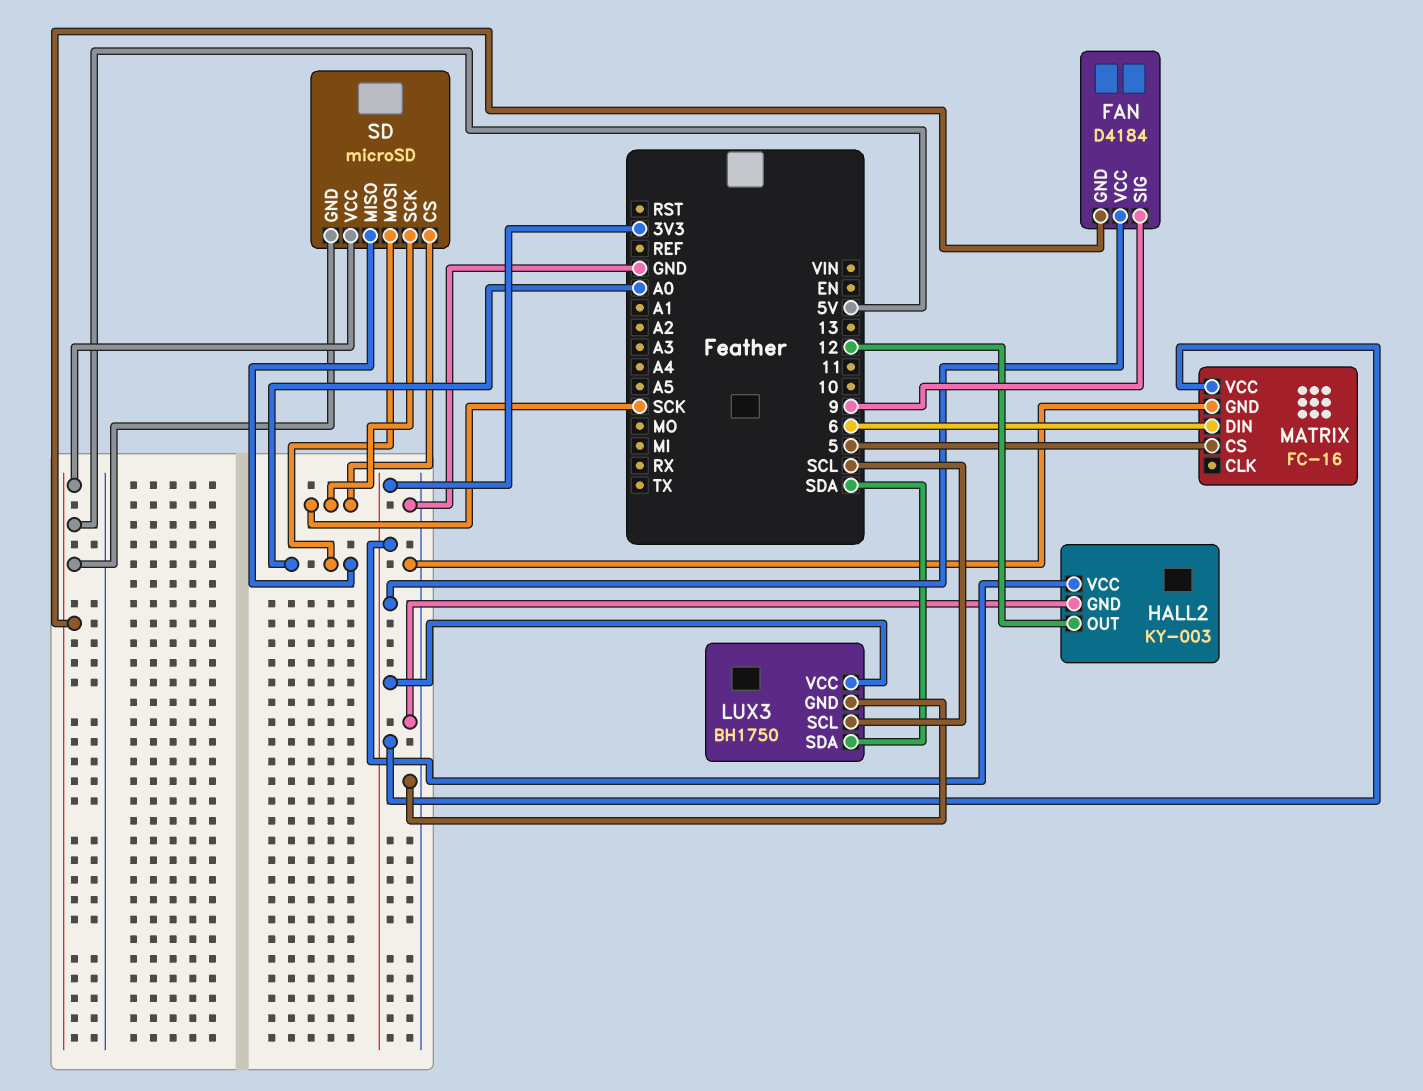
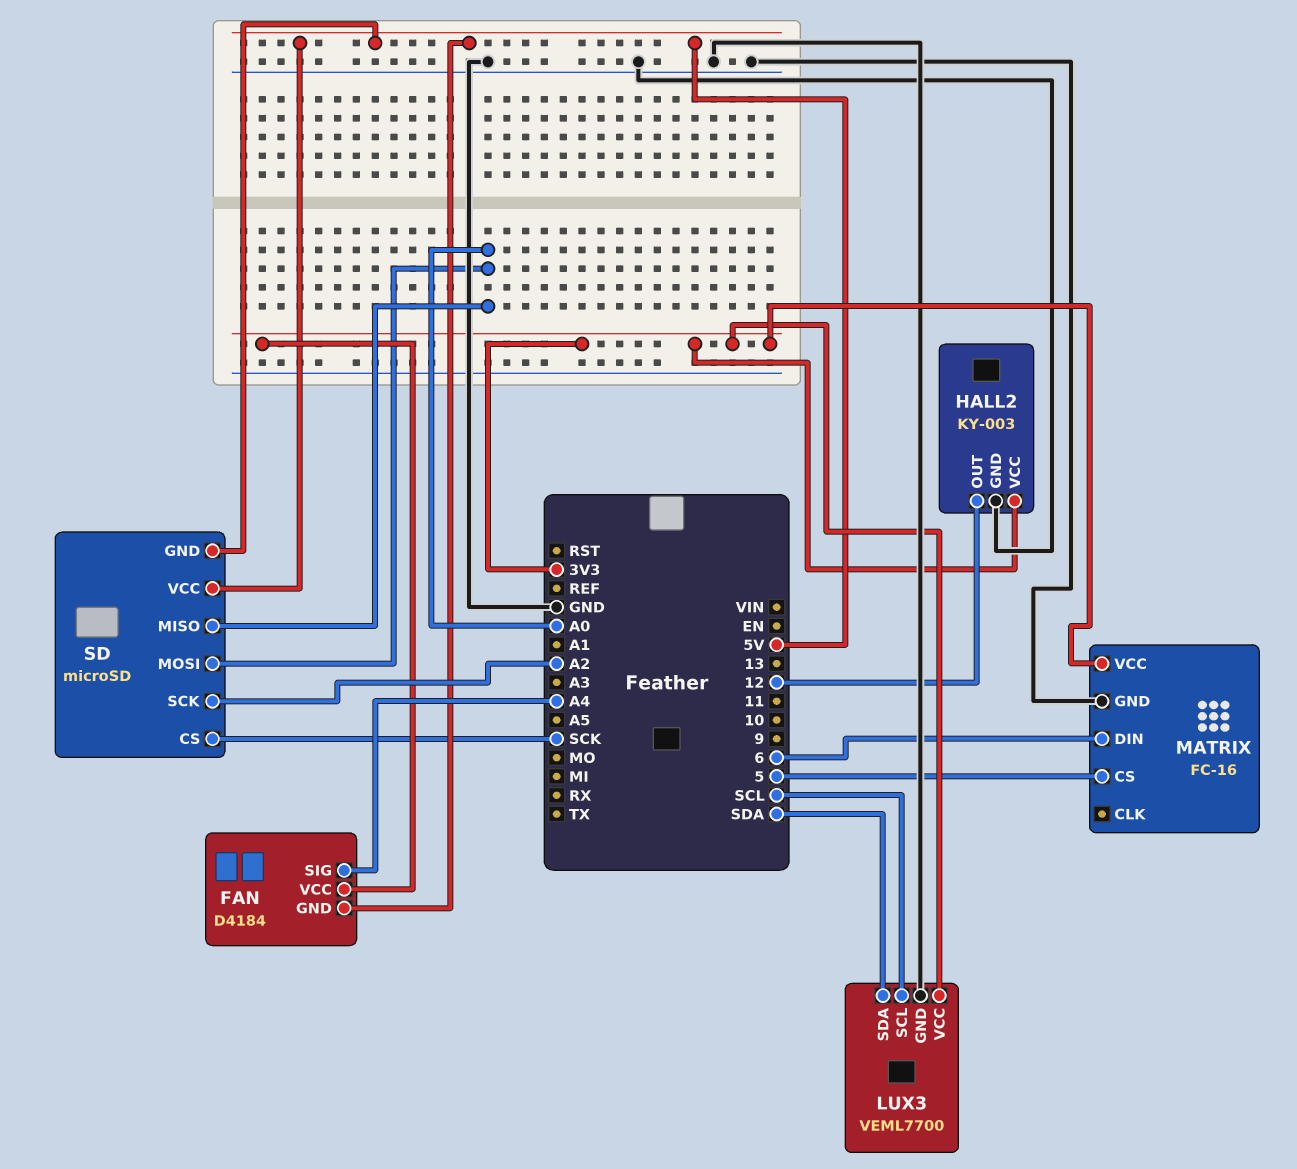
FAN pin SIG: 9 -> A4
LUX3: BH1750 -> VEML7700
SD pin SCK: SCK -> A2

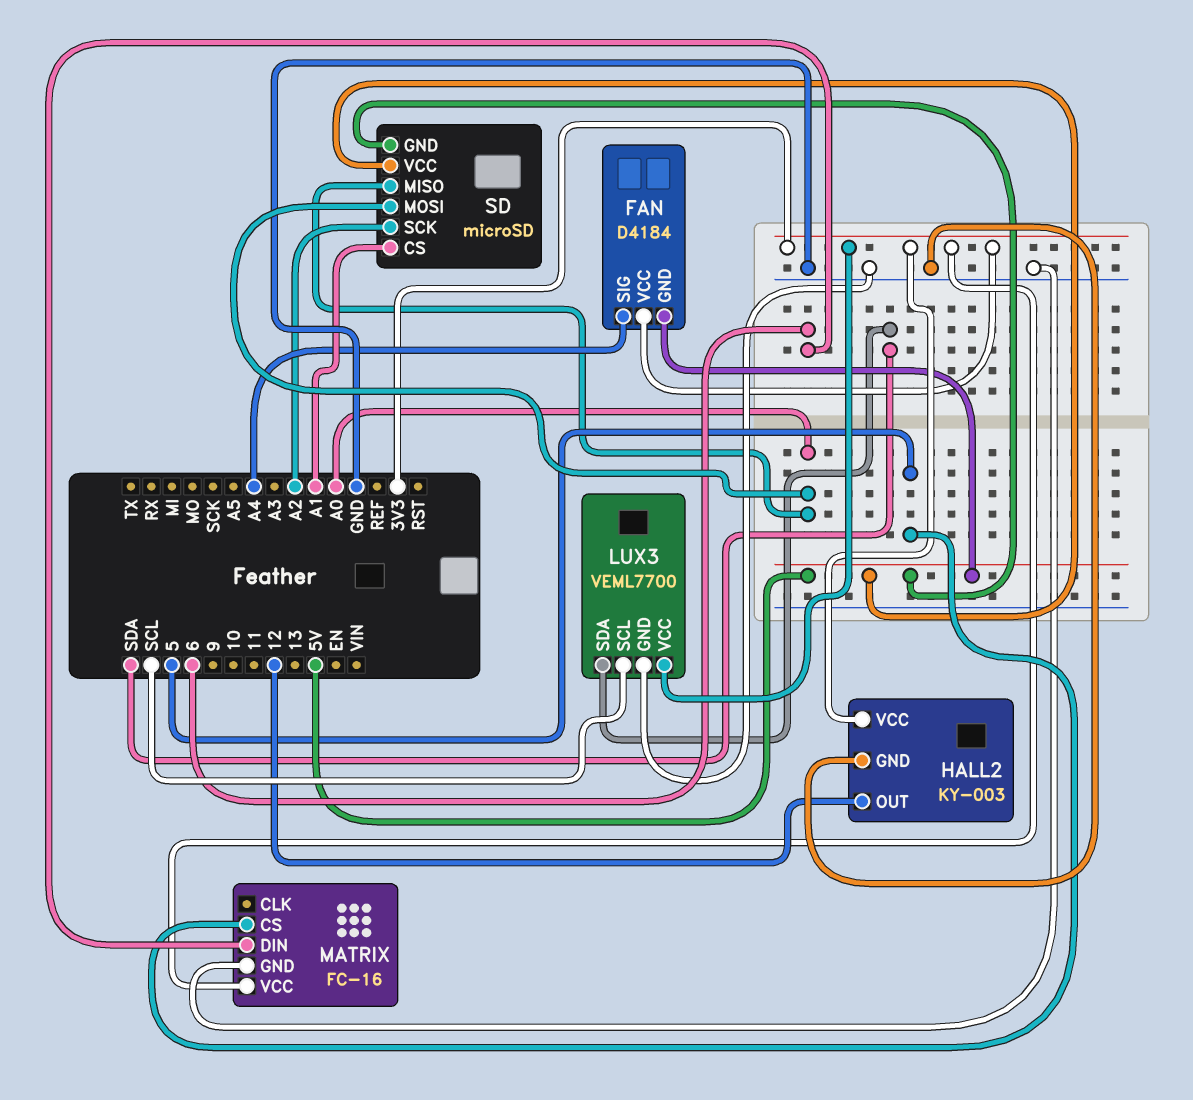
SD pin CS: SCK -> A1

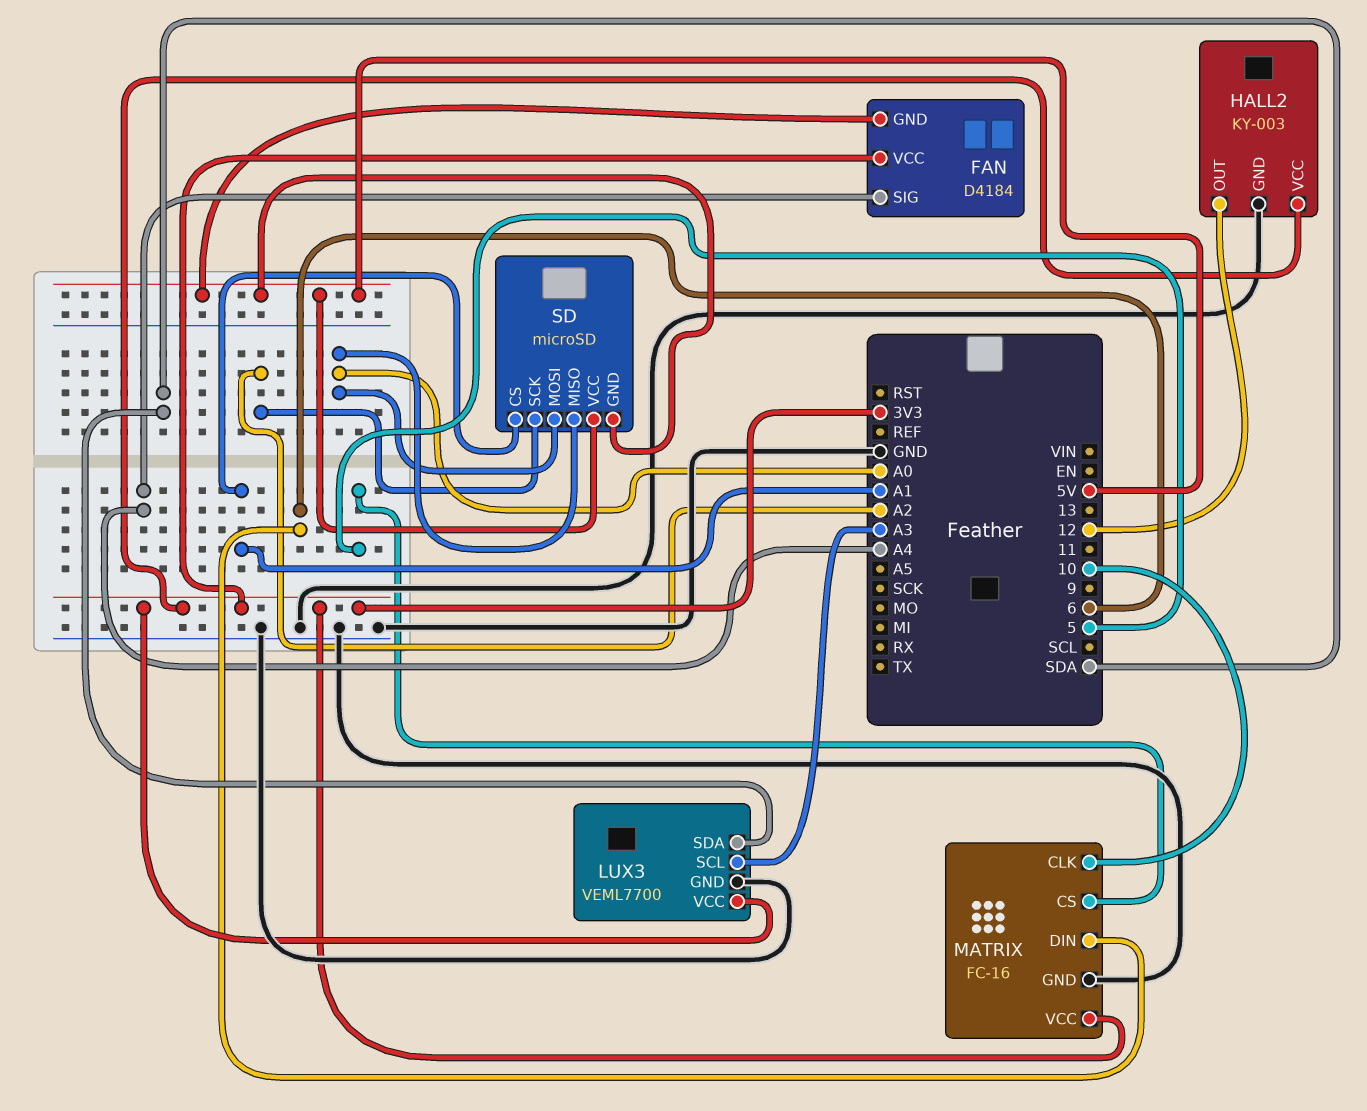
LUX3 pin SCL: SCL -> A3
MATRIX pin CLK: none -> 10

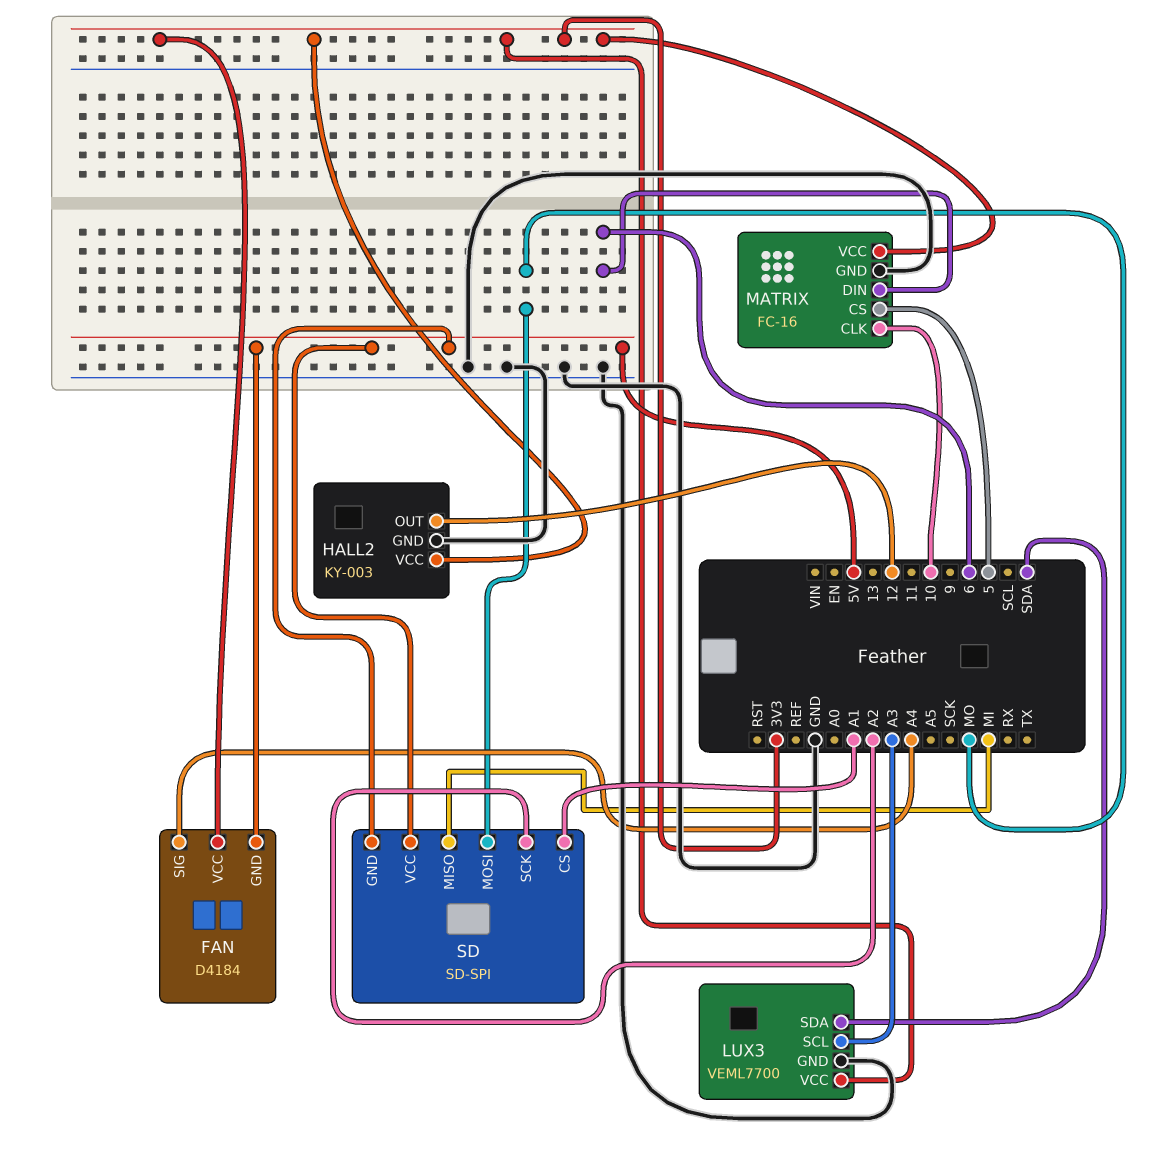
SD: microSD -> SD-SPI
SD pin MISO: A0 -> MI
SD pin MOSI: A0 -> MO

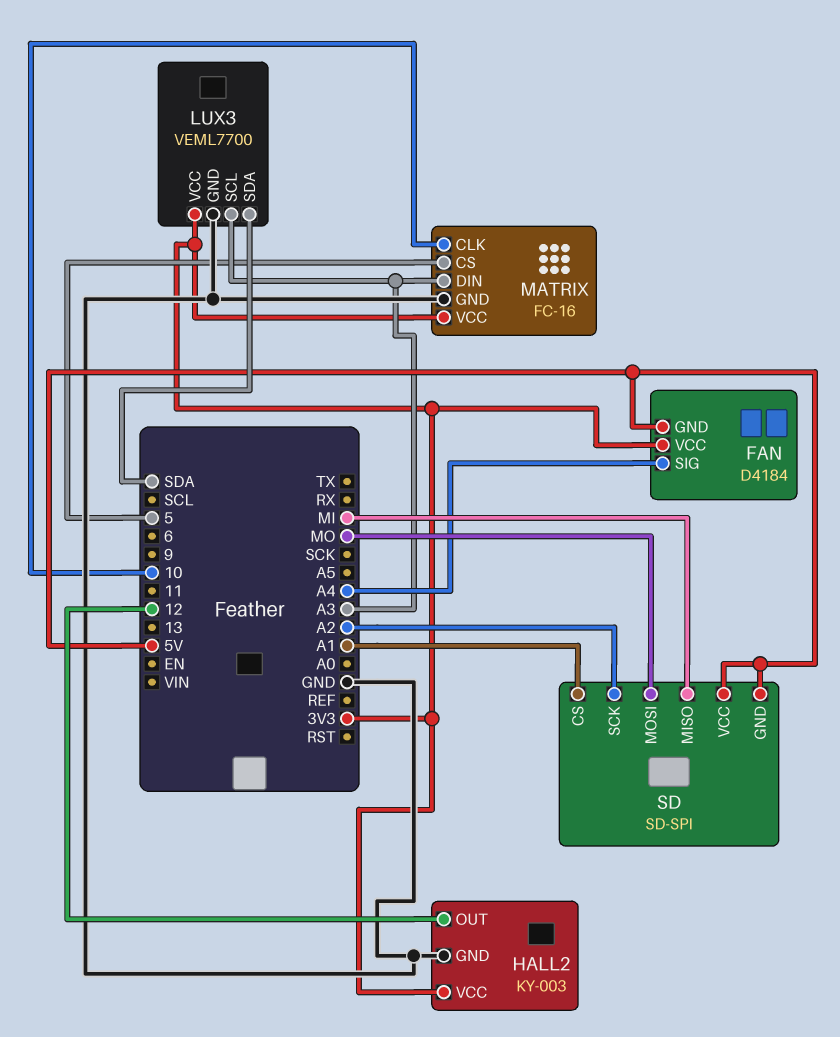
MATRIX pin DIN: 6 -> A3

